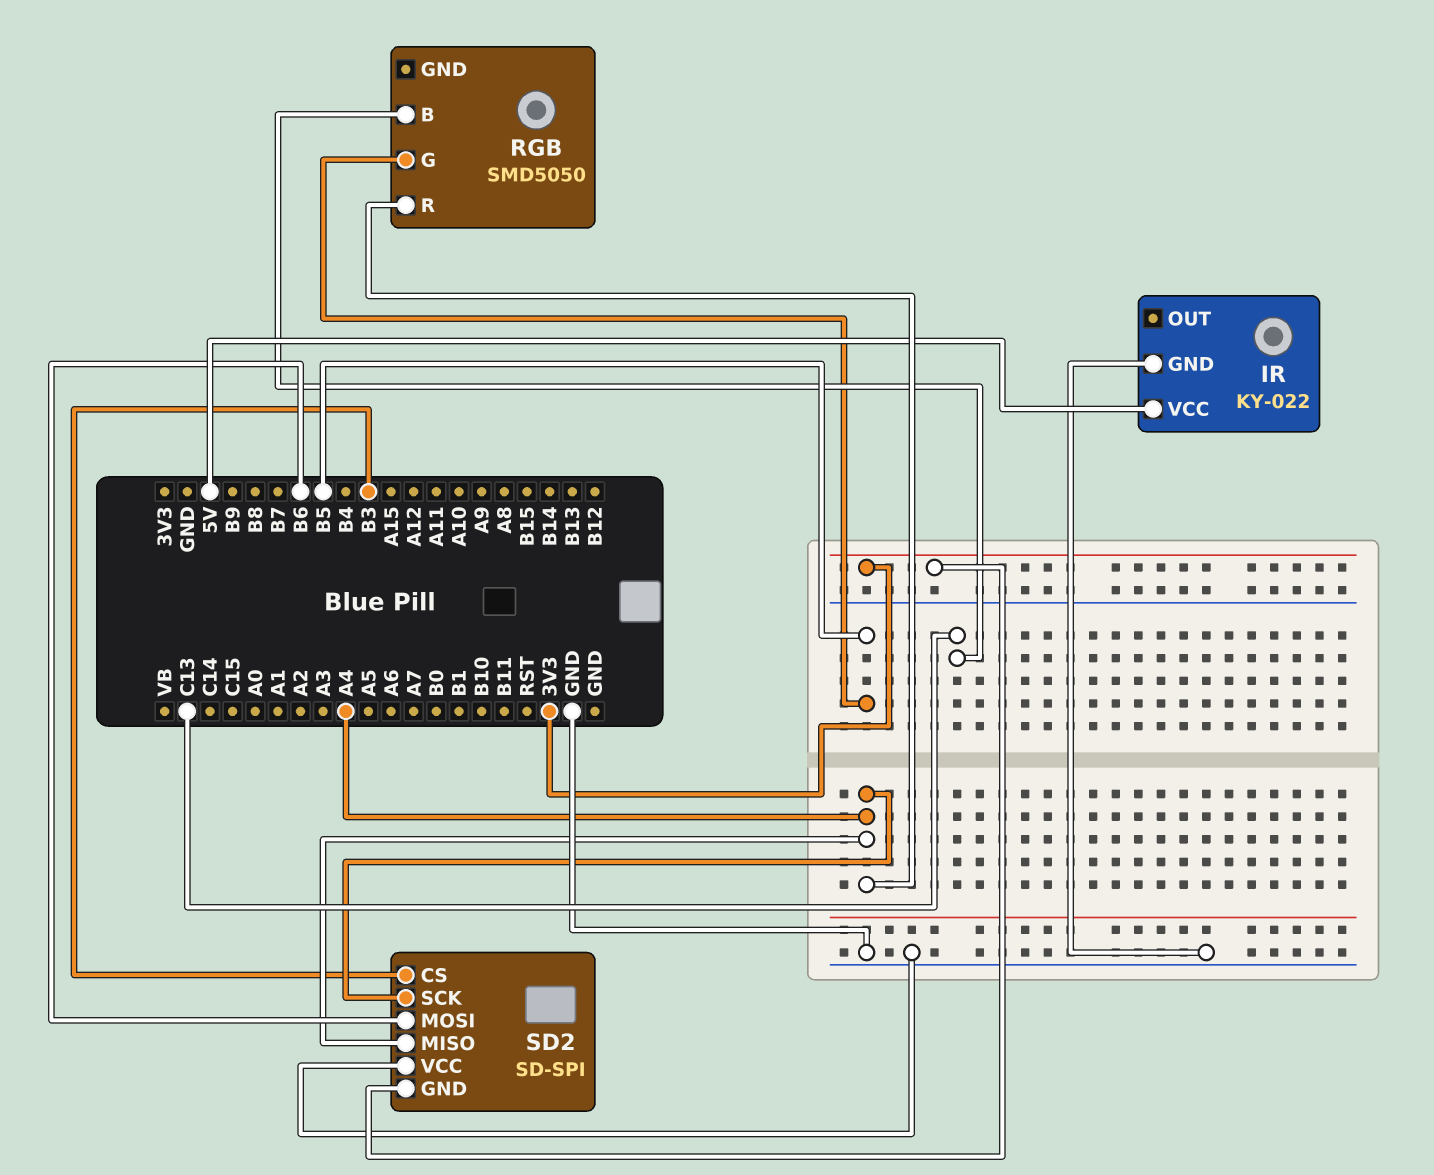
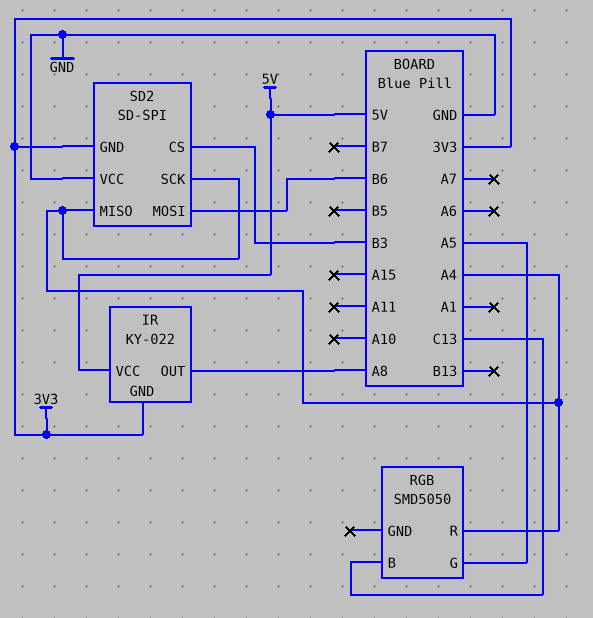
IR pin GND: GND -> 3V3
IR pin OUT: none -> A8
RGB pin G: B5 -> A5

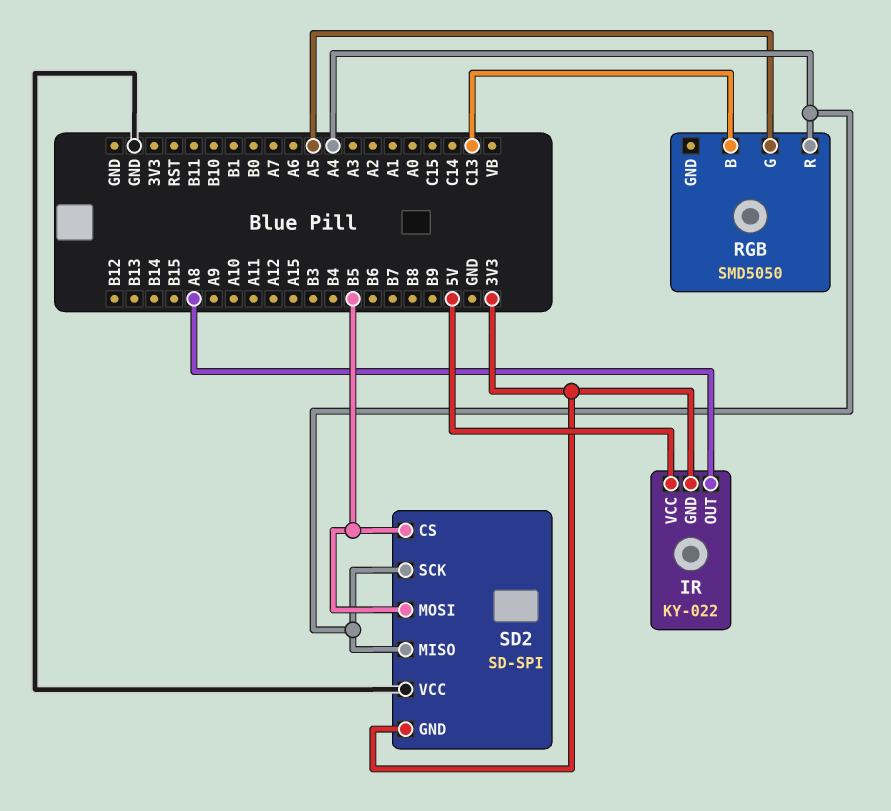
SD2 pin CS: B3 -> B5
SD2 pin MOSI: B6 -> B5

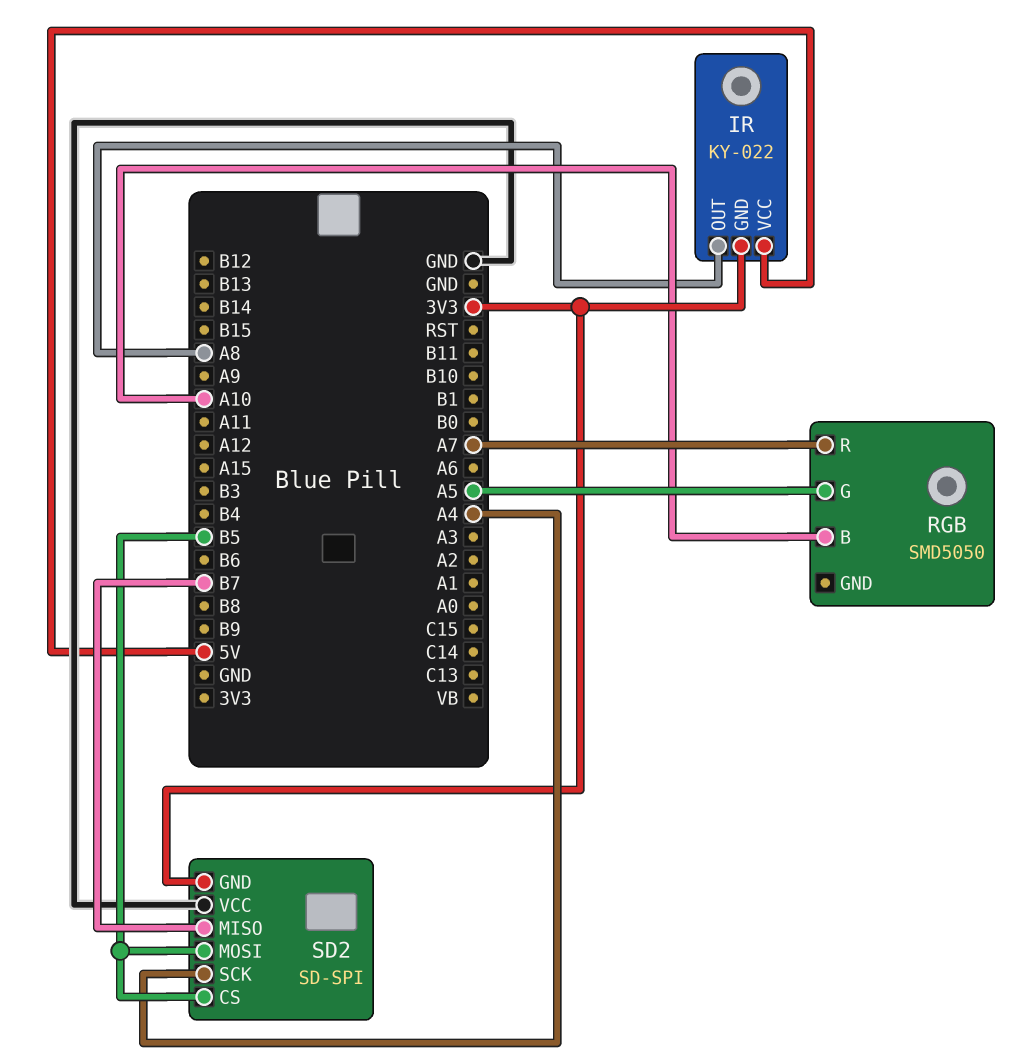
RGB pin B: C13 -> A10
RGB pin R: A4 -> A7
SD2 pin MISO: A4 -> B7

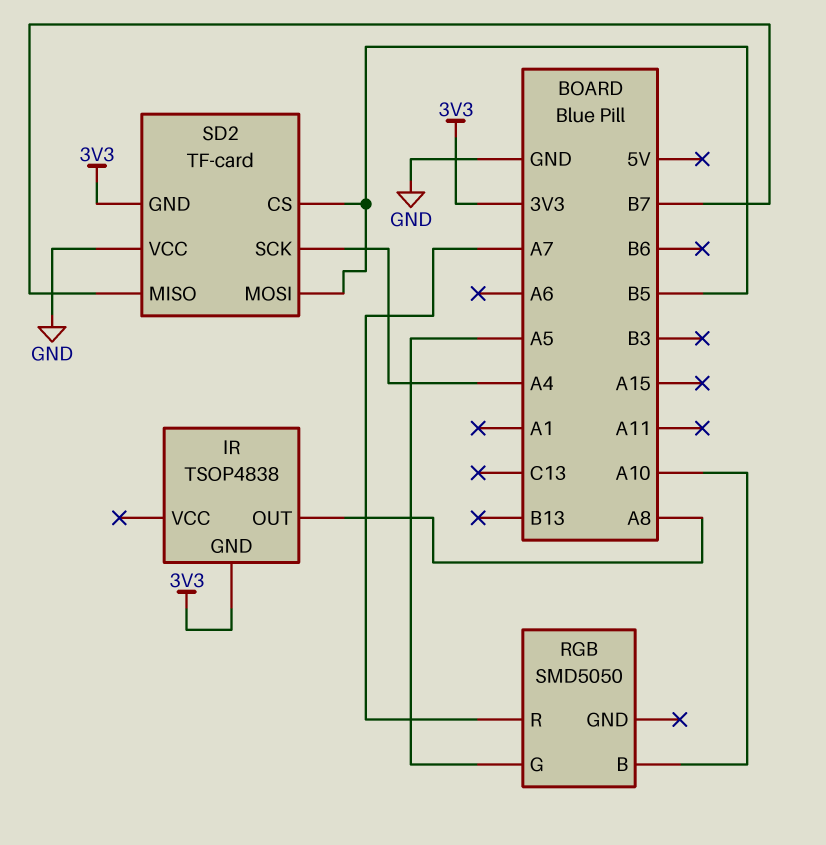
IR: KY-022 -> TSOP4838
IR pin VCC: 5V -> none
SD2: SD-SPI -> TF-card

